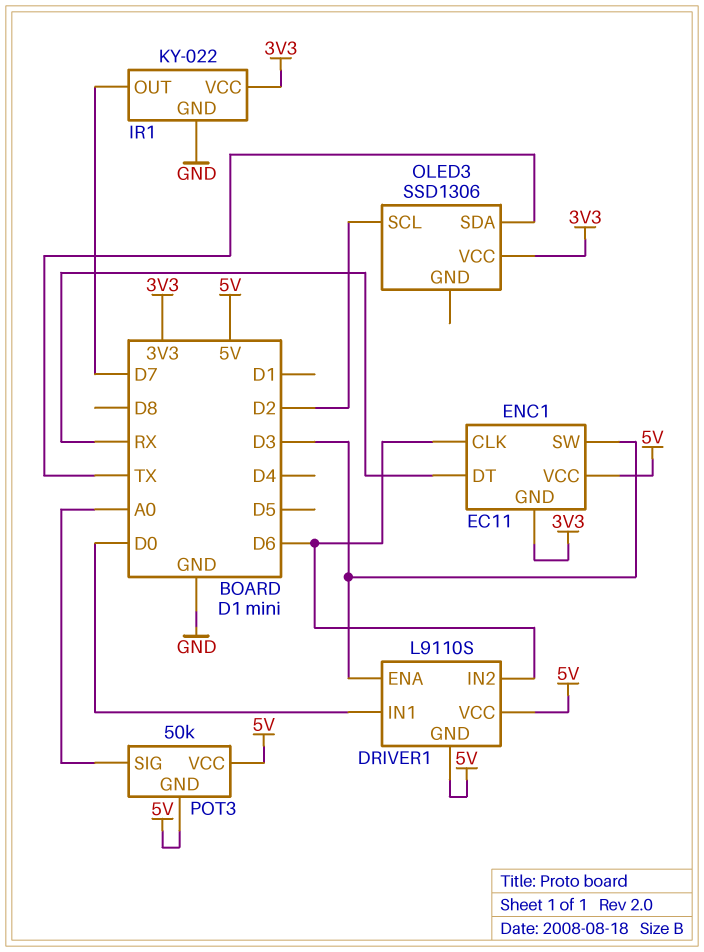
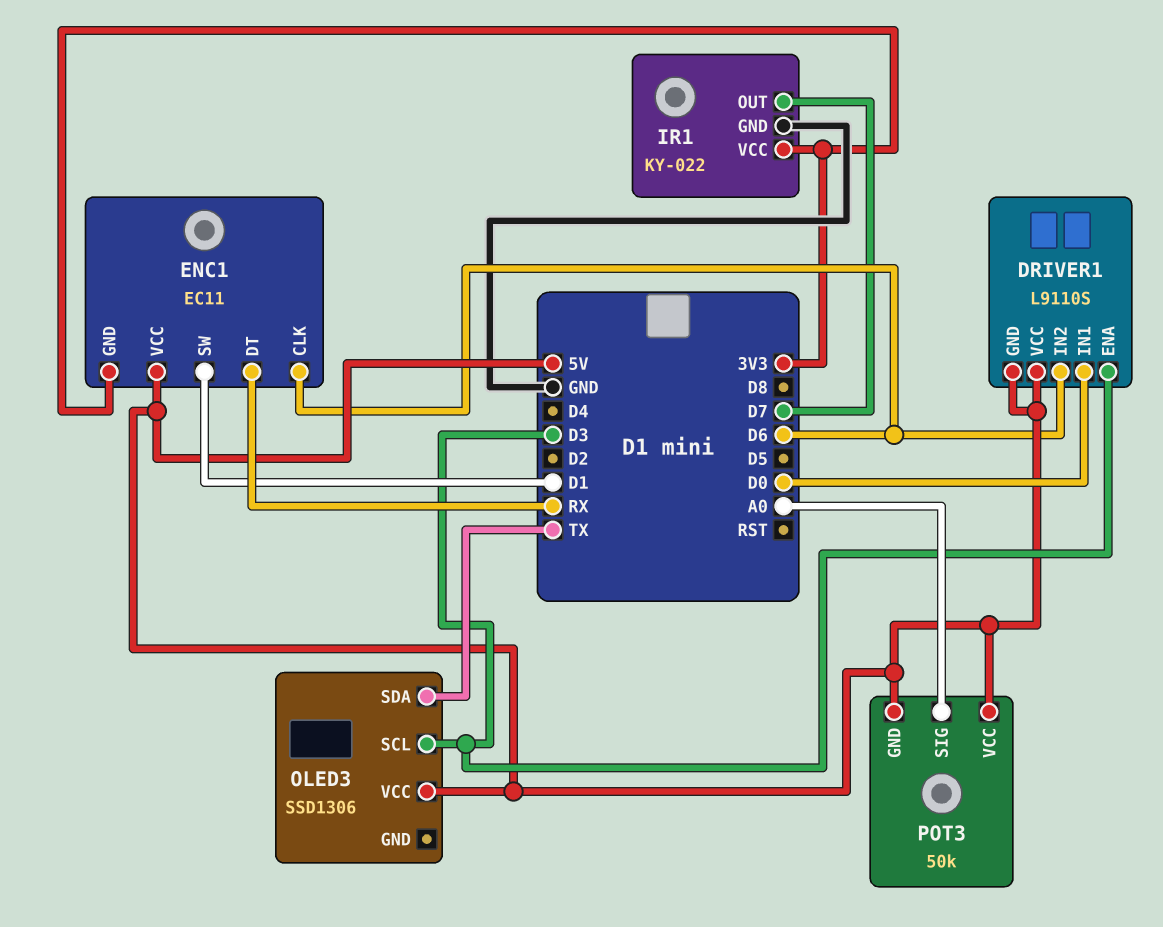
ENC1 pin SW: D3 -> D1
OLED3 pin SCL: D2 -> D3
OLED3 pin VCC: 3V3 -> 5V

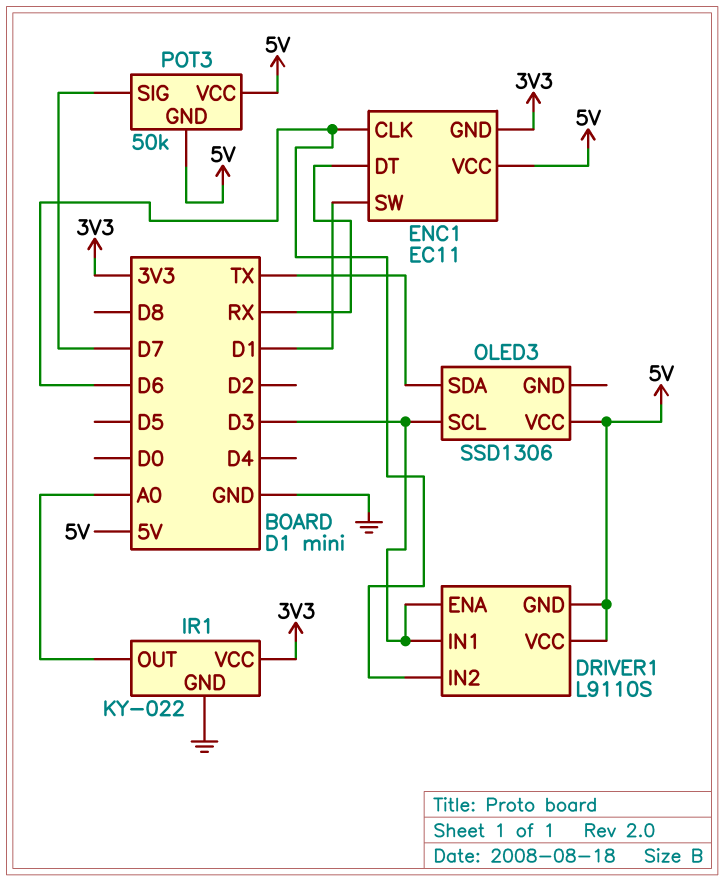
DRIVER1 pin IN1: D0 -> D3
IR1 pin OUT: D7 -> A0
POT3 pin SIG: A0 -> D7

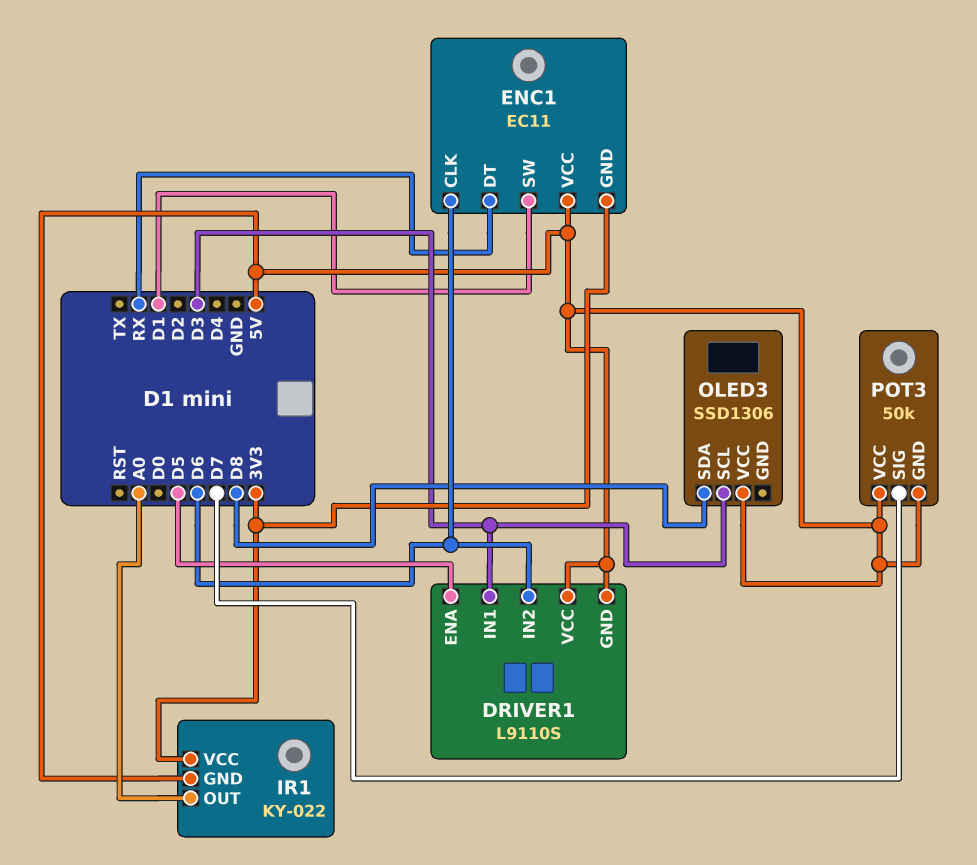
DRIVER1 pin ENA: D3 -> D5
IR1 pin GND: GND -> 5V
OLED3 pin SDA: TX -> D8

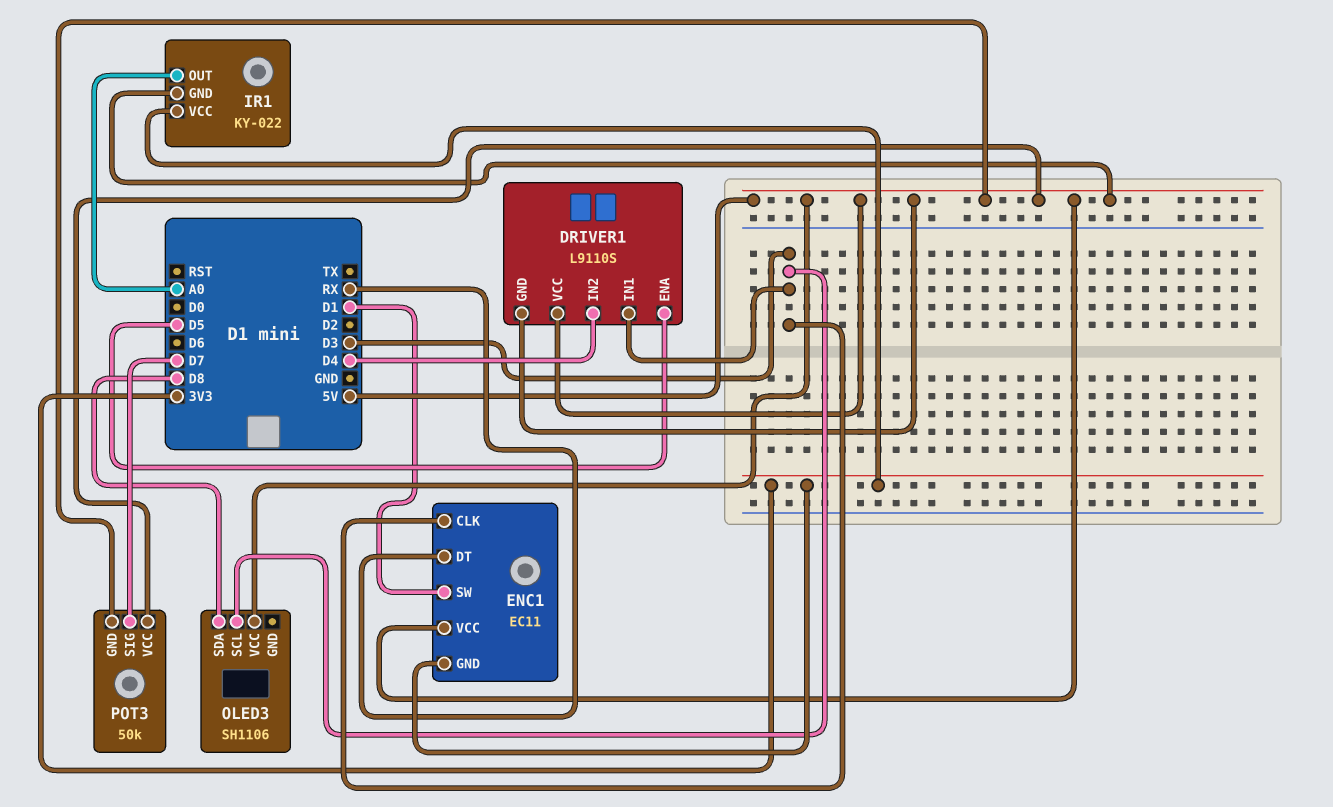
DRIVER1 pin IN2: D6 -> D4
ENC1 pin CLK: D6 -> D3
OLED3: SSD1306 -> SH1106

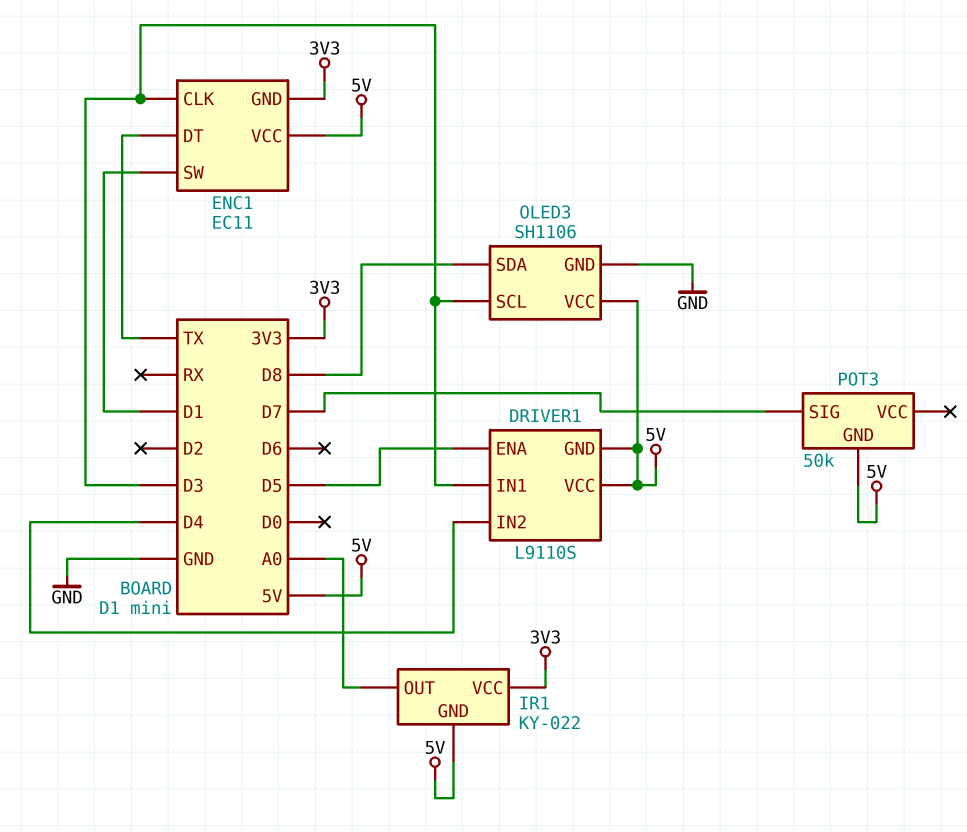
ENC1 pin DT: RX -> TX
OLED3 pin GND: none -> GND
POT3 pin VCC: 5V -> none

